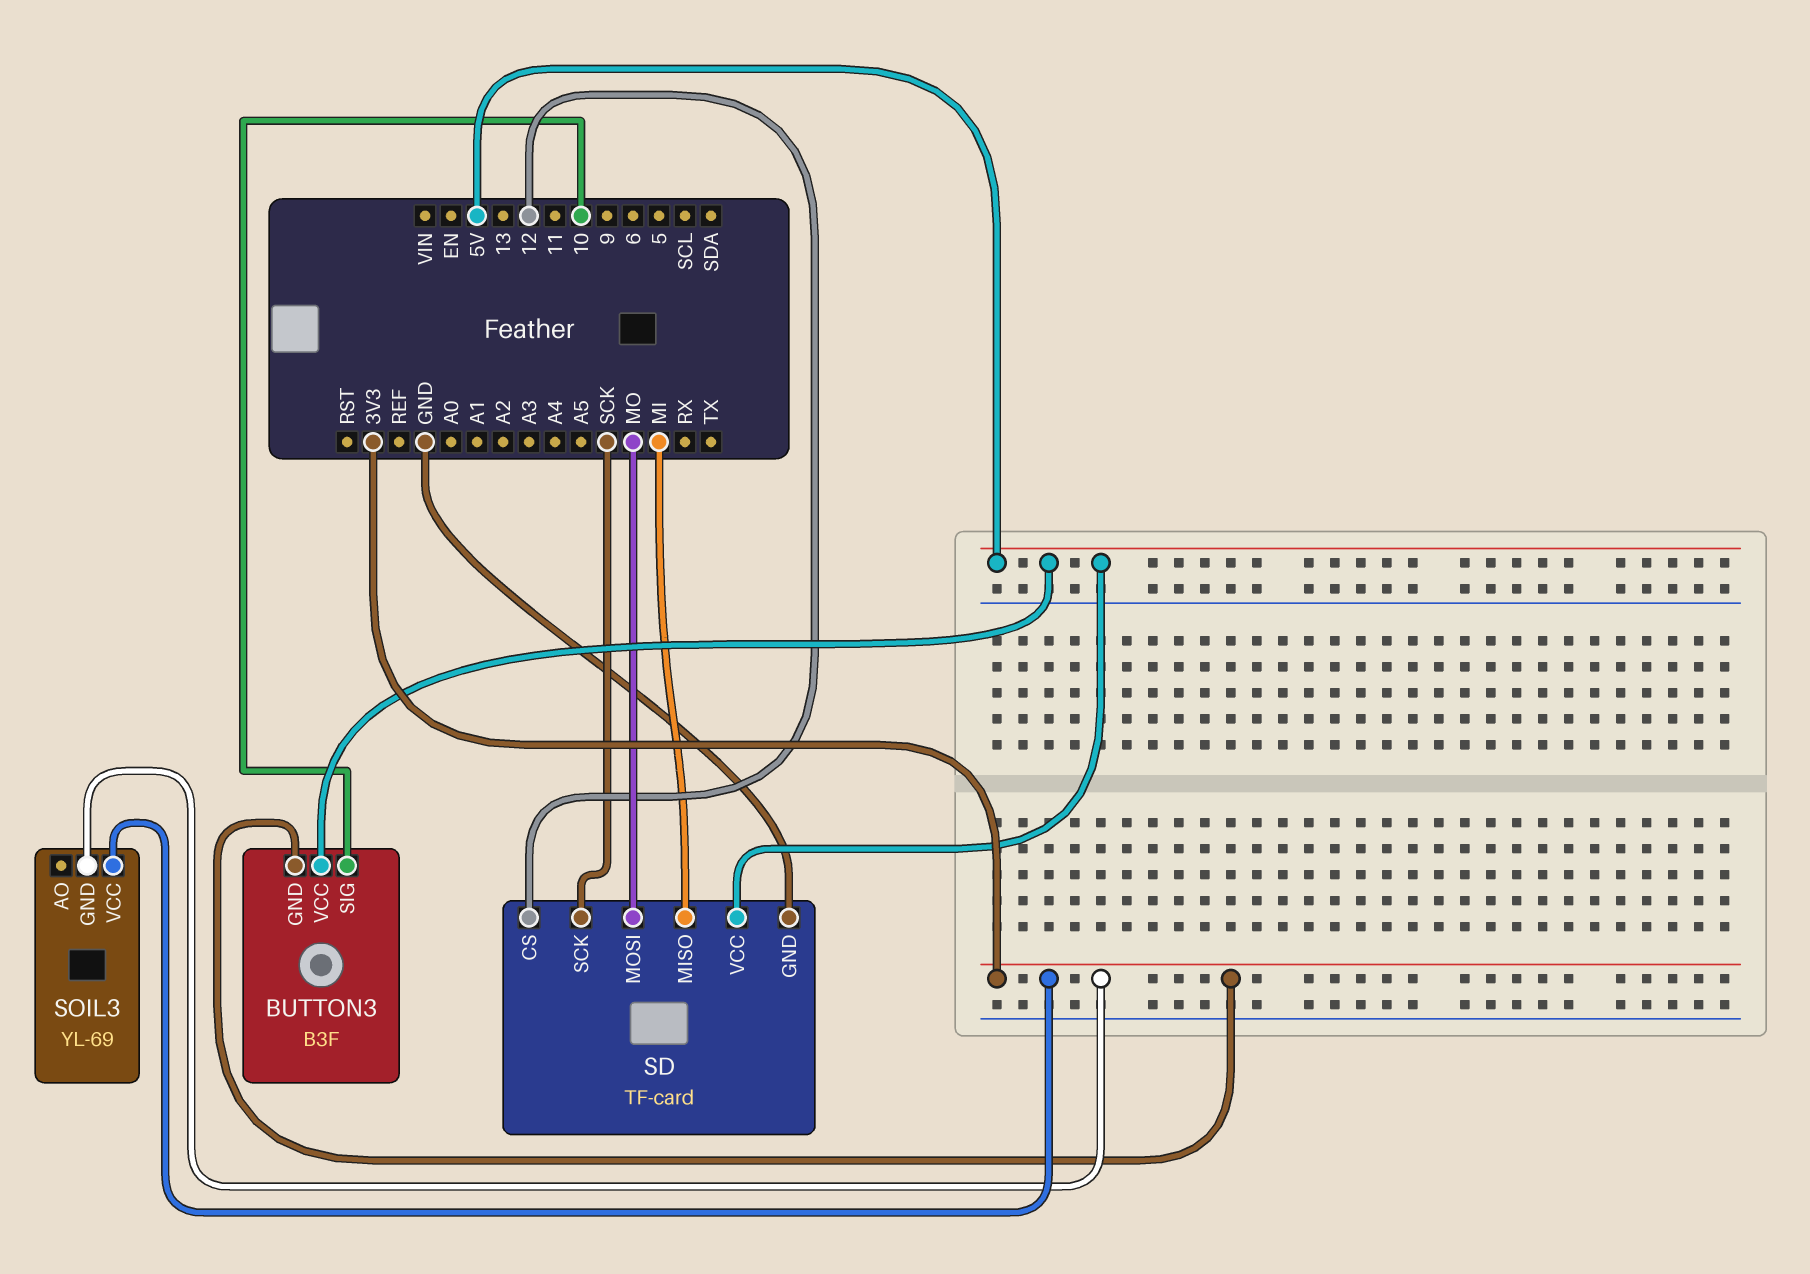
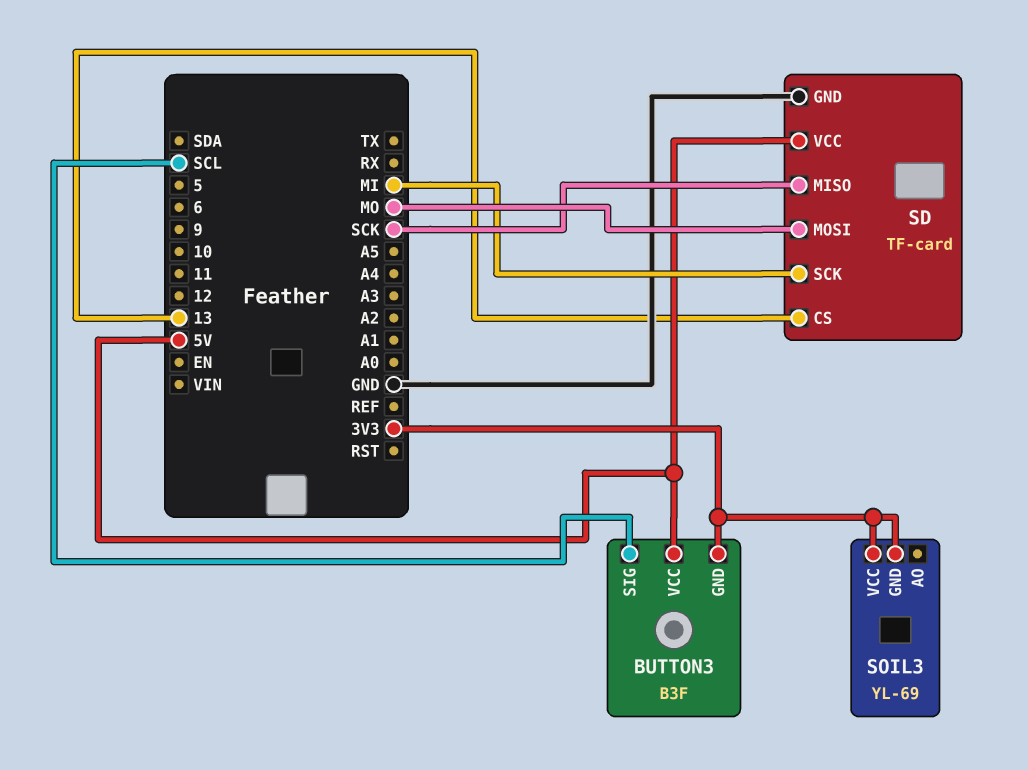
BUTTON3 pin SIG: 10 -> SCL
SD pin CS: 12 -> 13
SD pin MISO: MI -> SCK
SD pin SCK: SCK -> MI

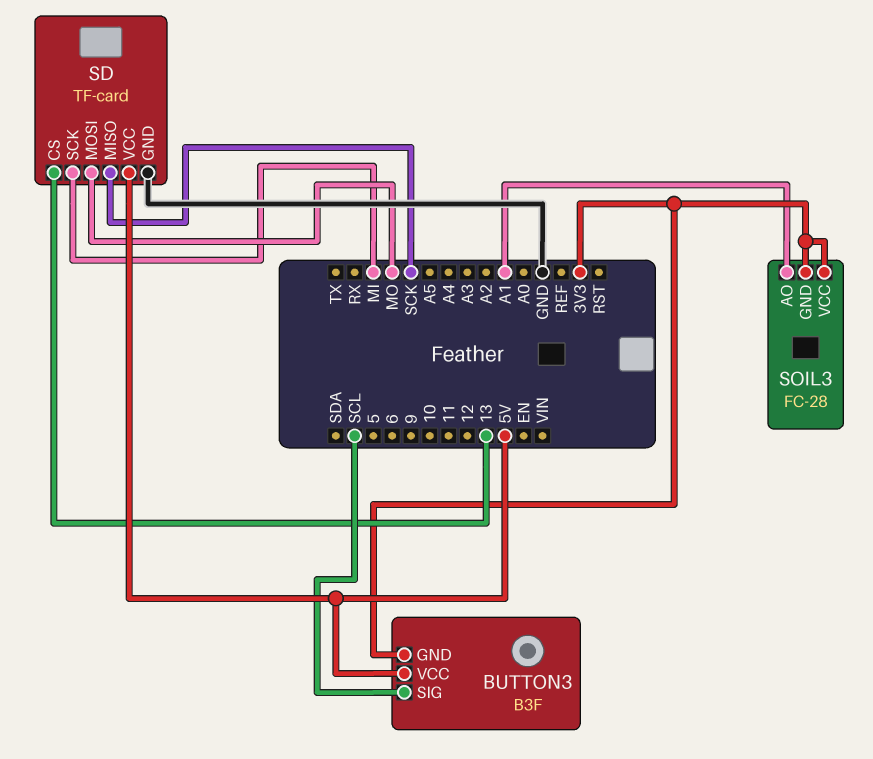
SOIL3: YL-69 -> FC-28
SOIL3 pin AO: none -> A1

